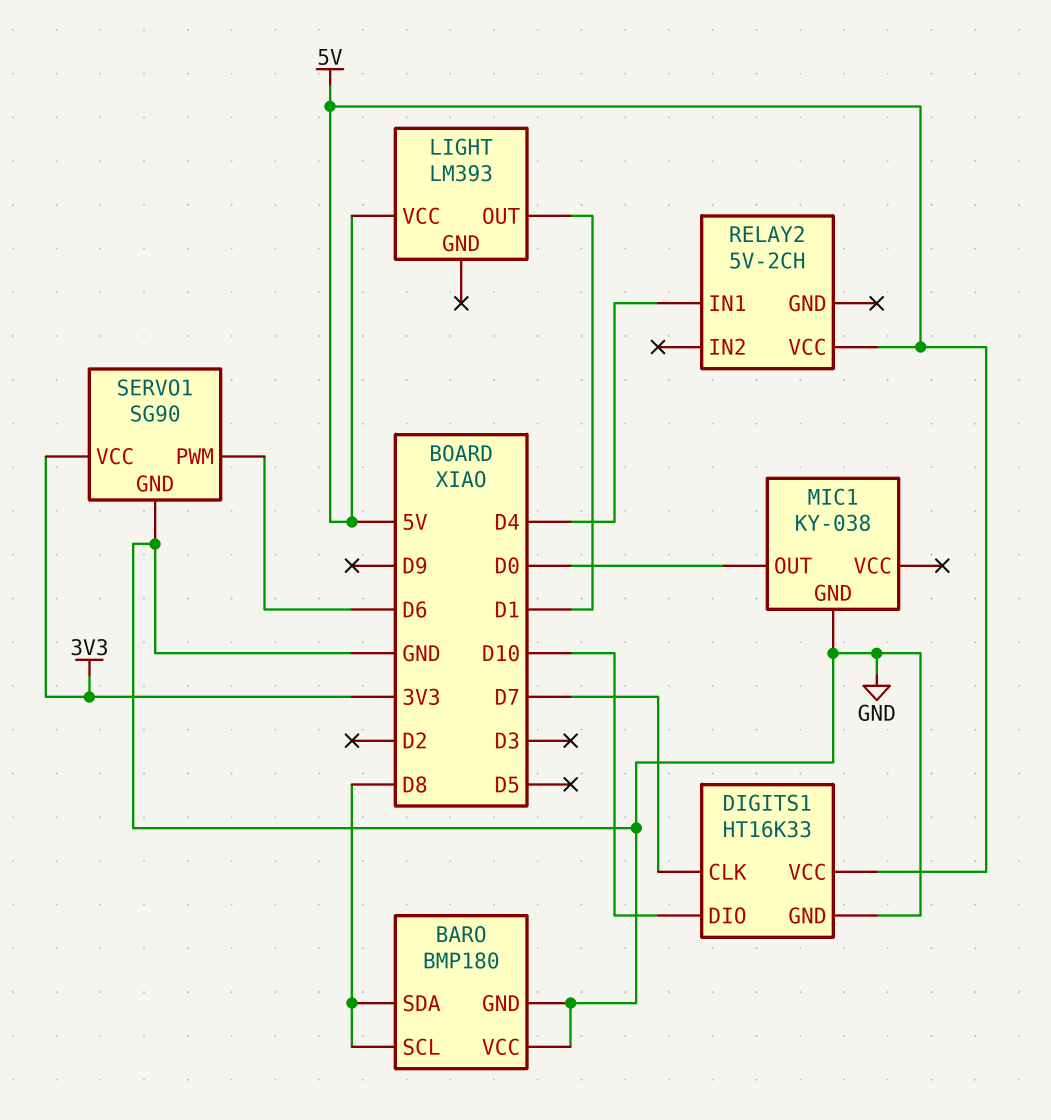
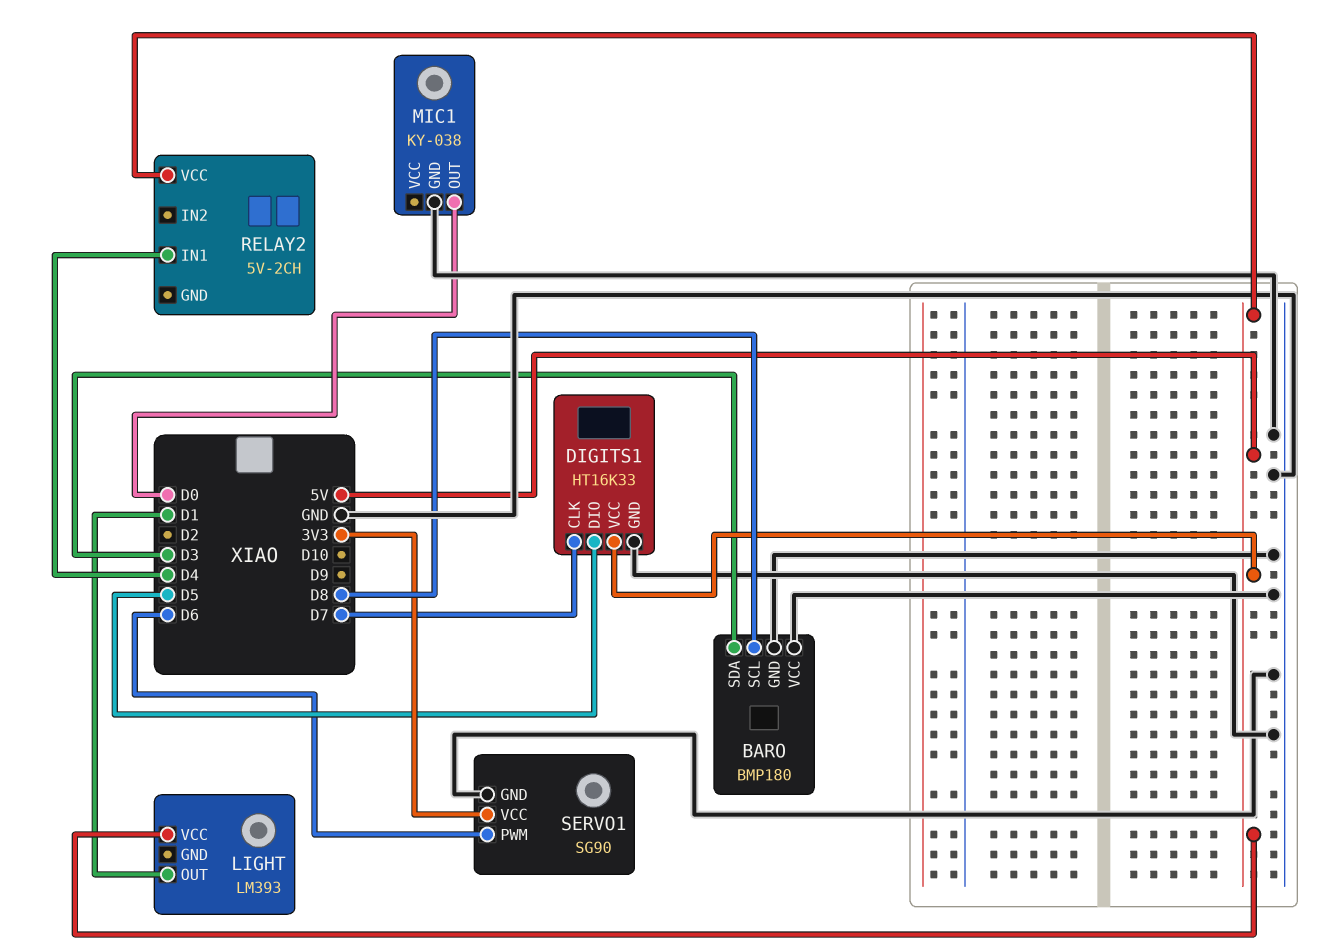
BARO pin SDA: D8 -> D3
DIGITS1 pin DIO: D10 -> D5

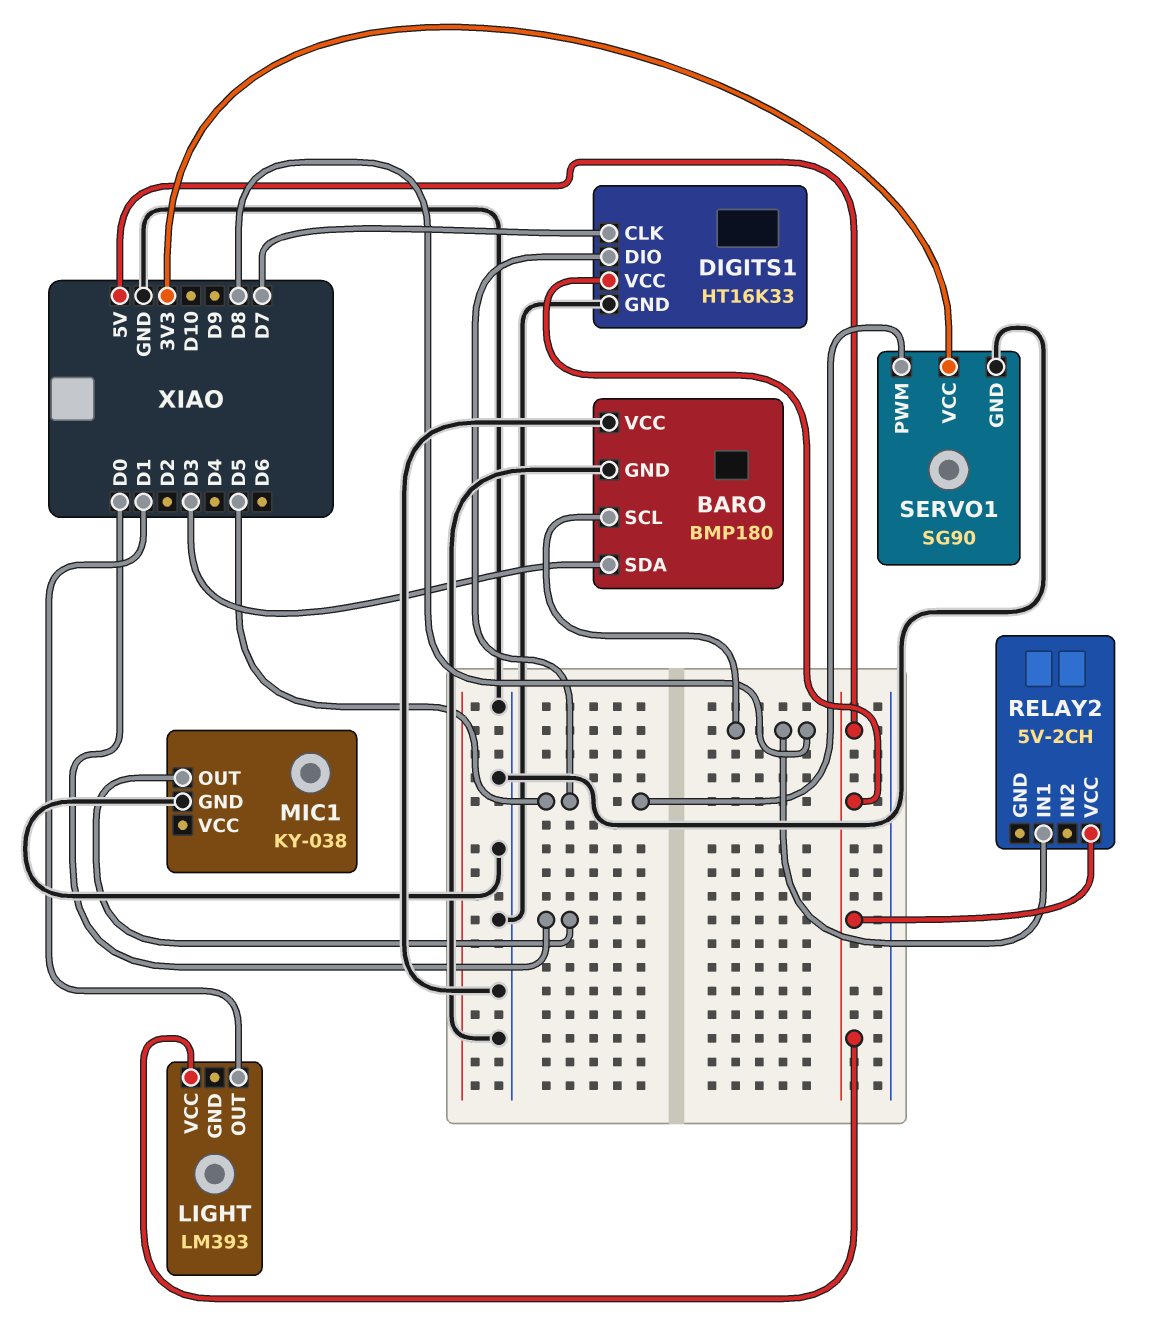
RELAY2 pin IN1: D4 -> D8
SERVO1 pin PWM: D6 -> D5

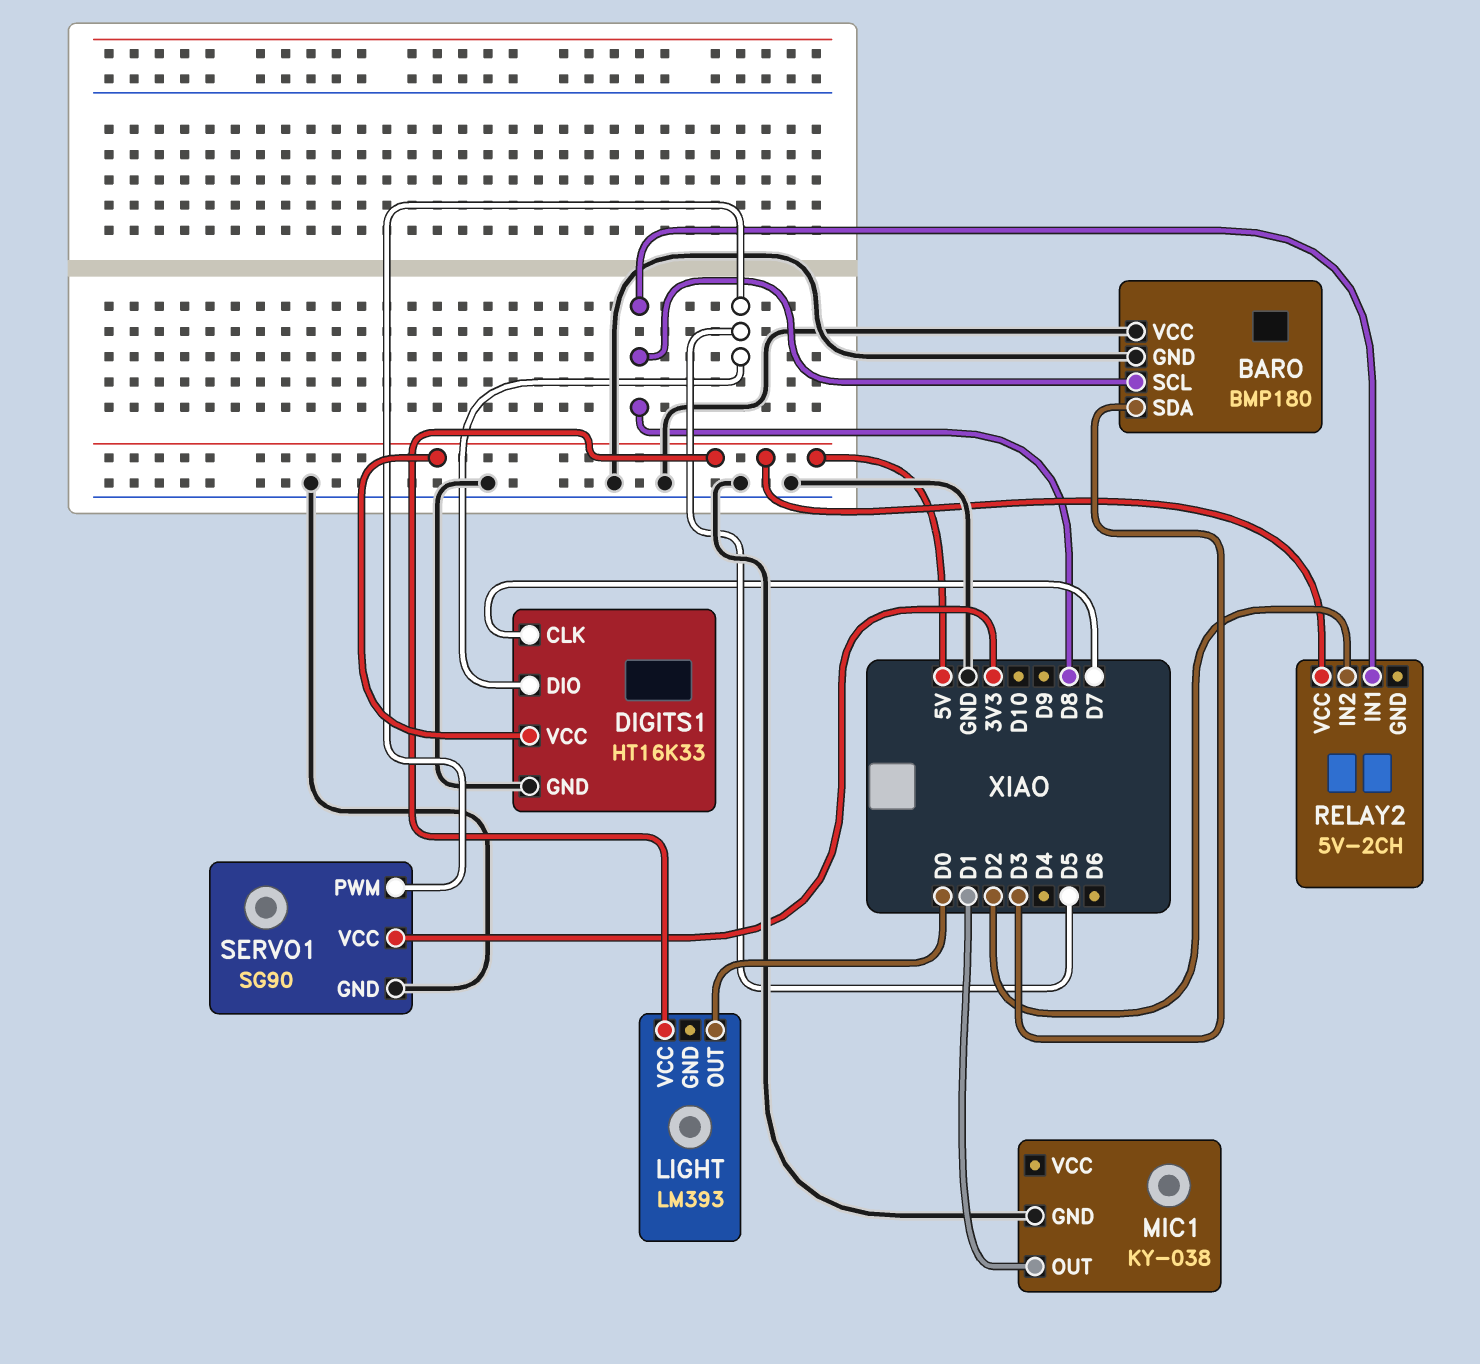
LIGHT pin OUT: D1 -> D0
MIC1 pin OUT: D0 -> D1
RELAY2 pin IN2: none -> D2

